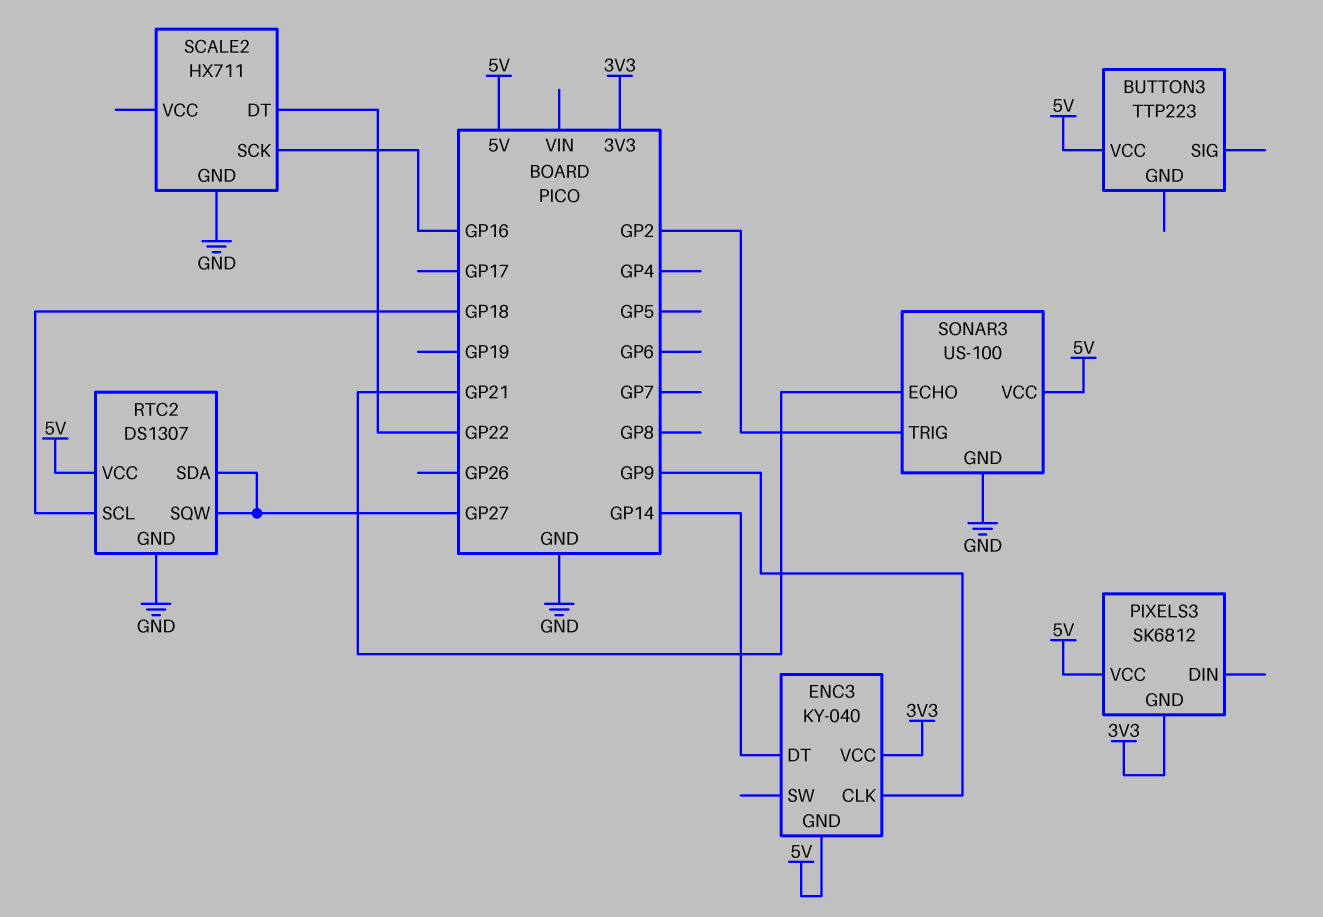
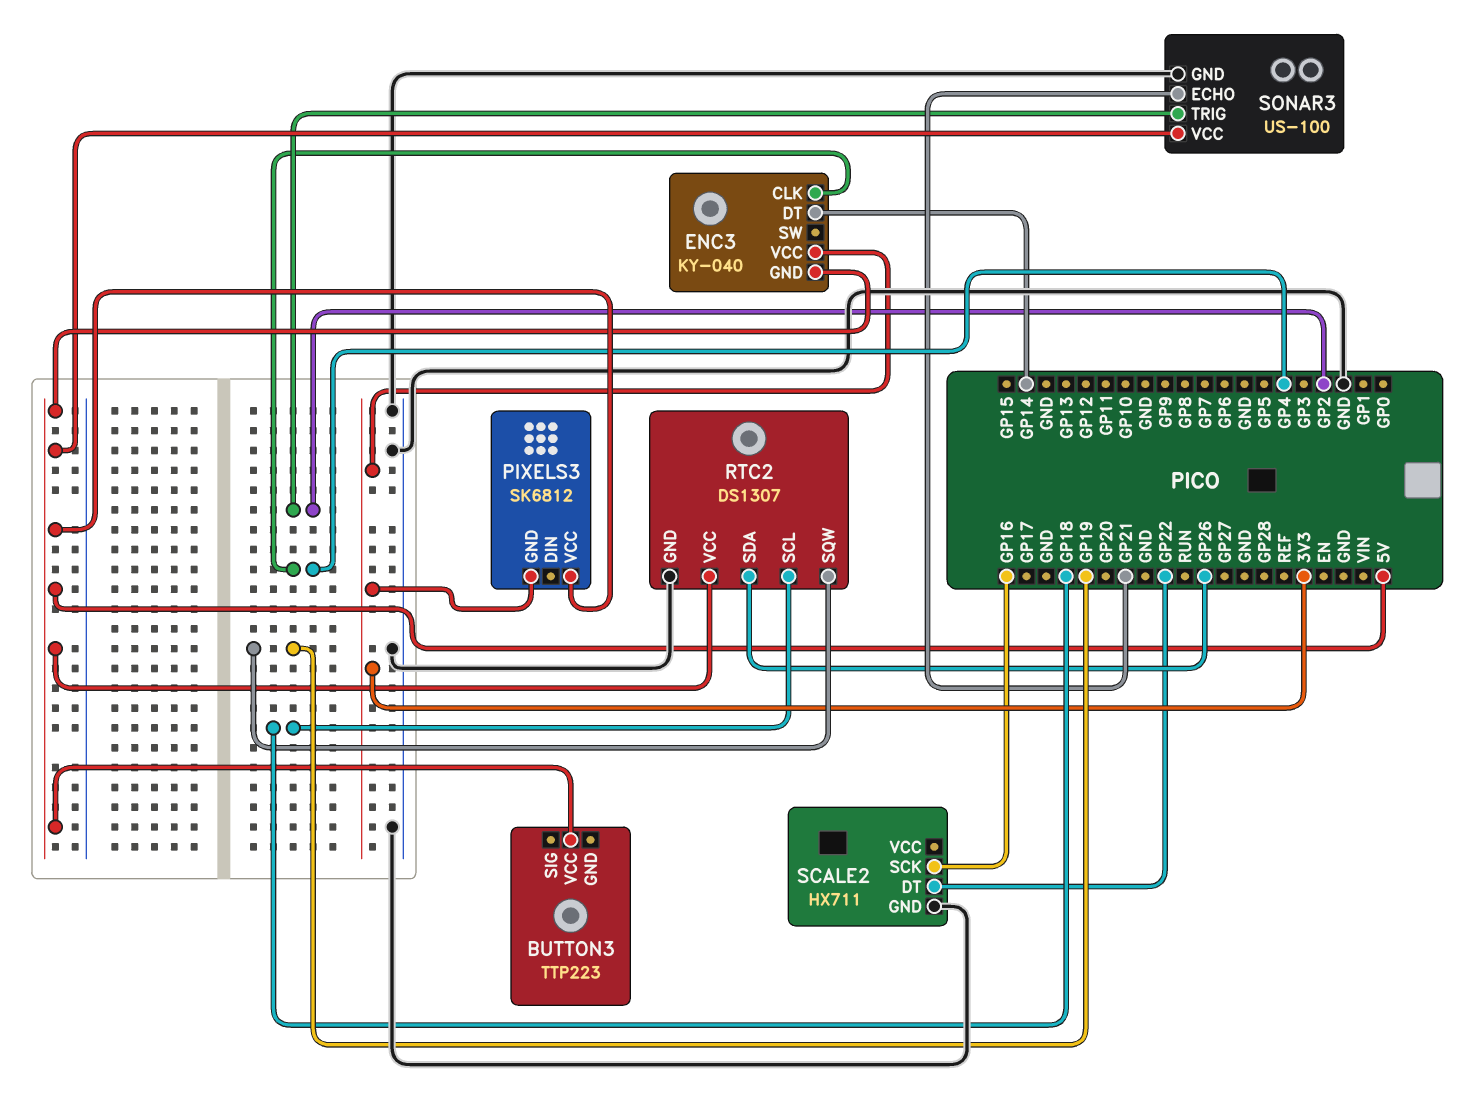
ENC3 pin CLK: GP9 -> GP4
RTC2 pin SDA: GP27 -> GP26
RTC2 pin SQW: GP27 -> GP19

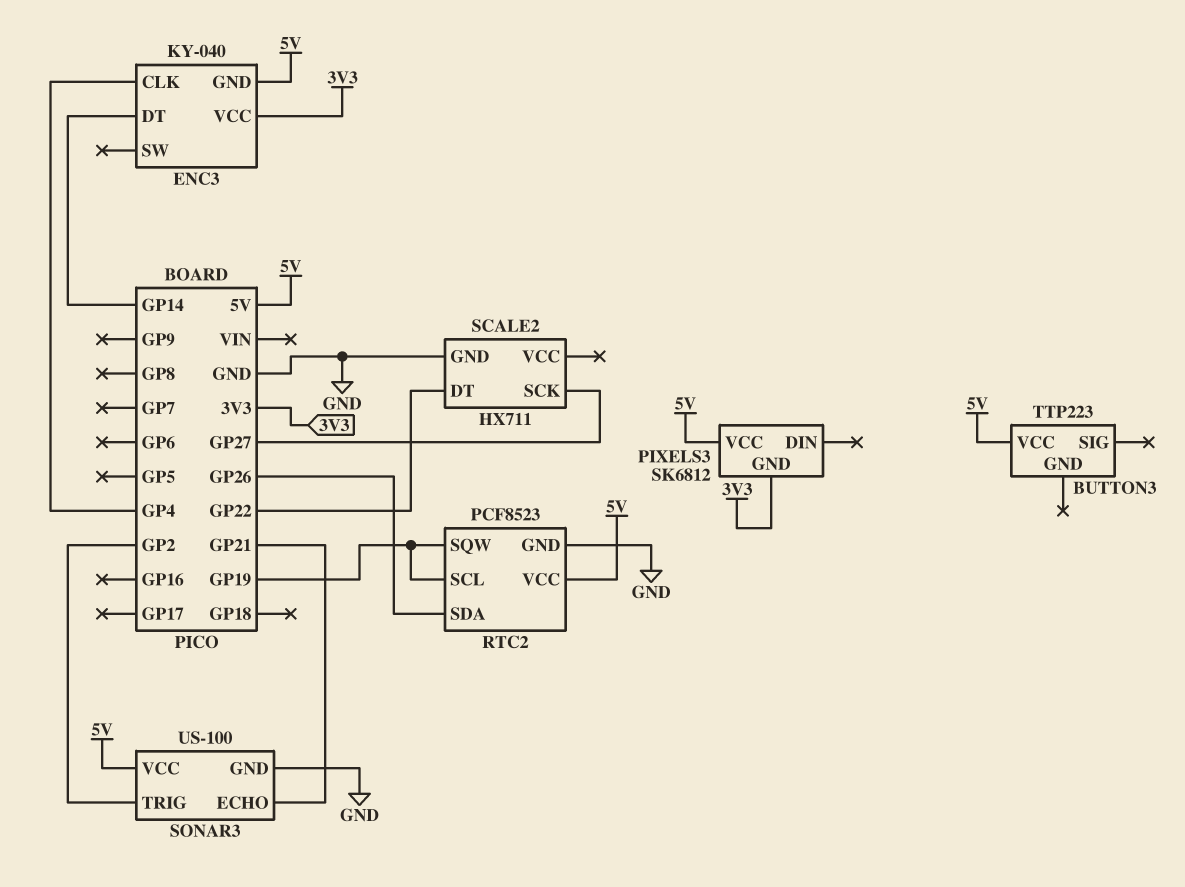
RTC2: DS1307 -> PCF8523
RTC2 pin SCL: GP18 -> GP19
SCALE2 pin SCK: GP16 -> GP27

